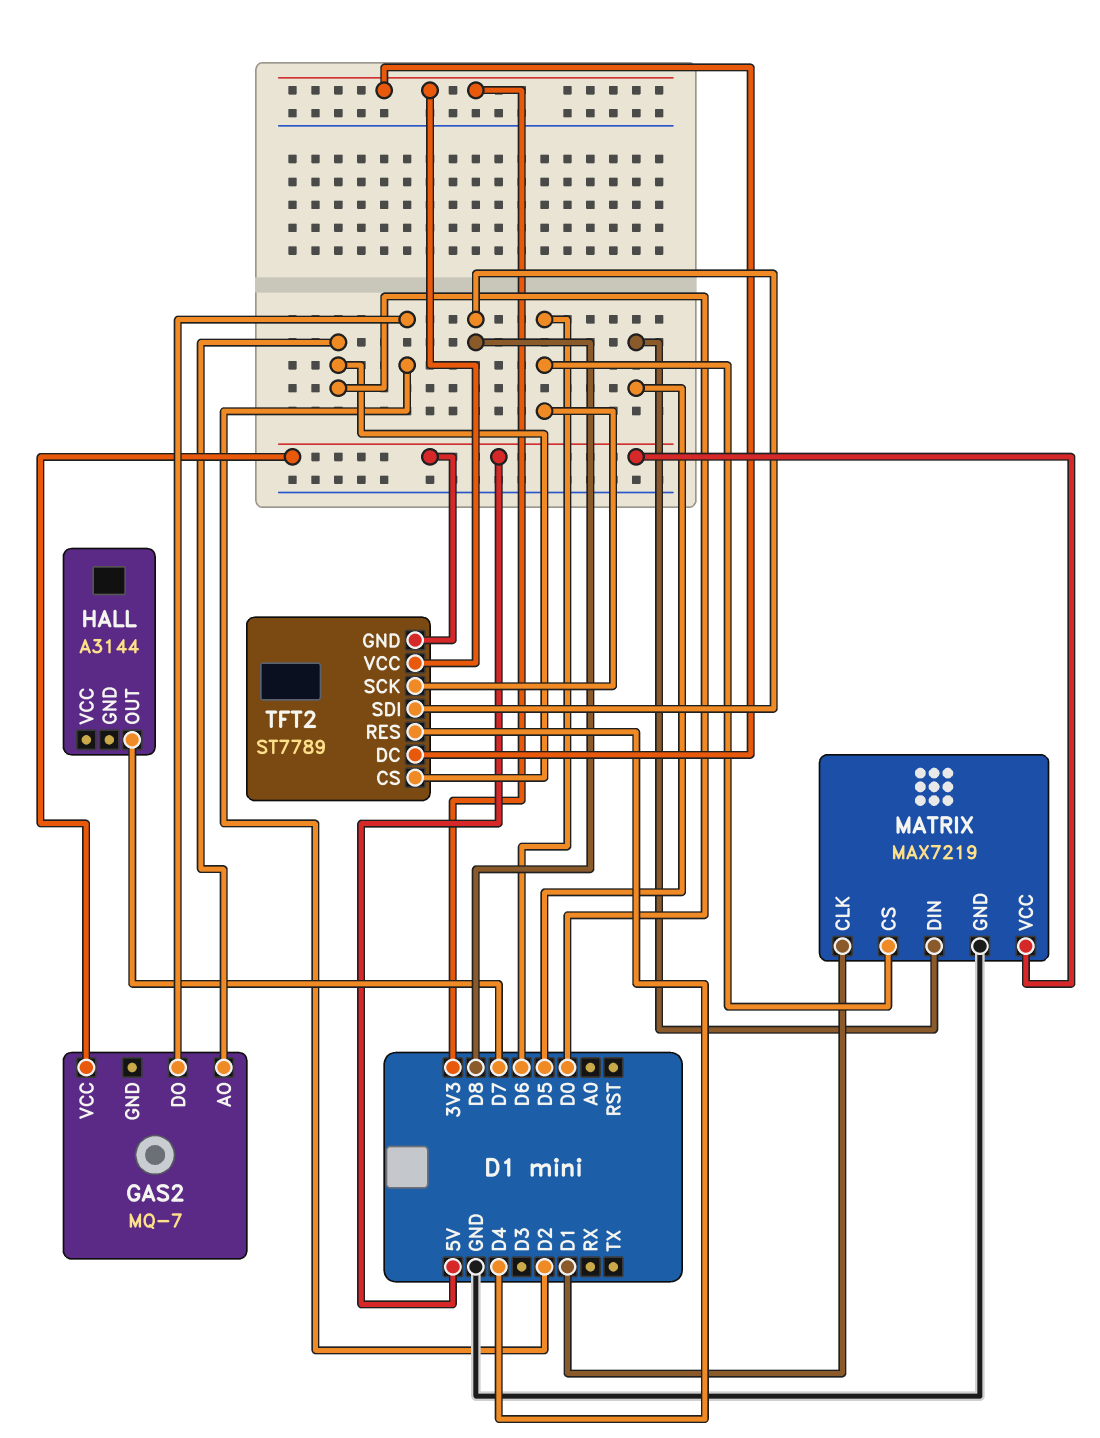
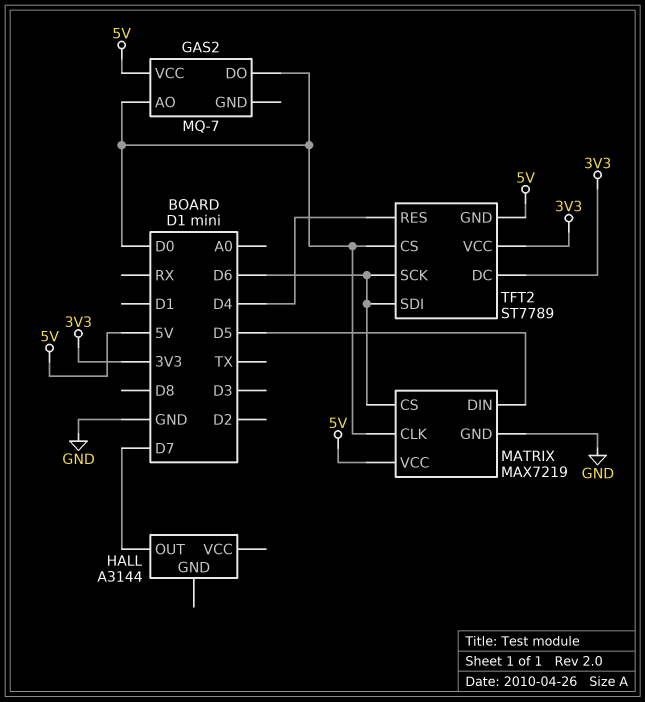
GAS2 pin DO: D2 -> D0
MATRIX pin CLK: D1 -> D0
TFT2 pin SDI: D8 -> D6

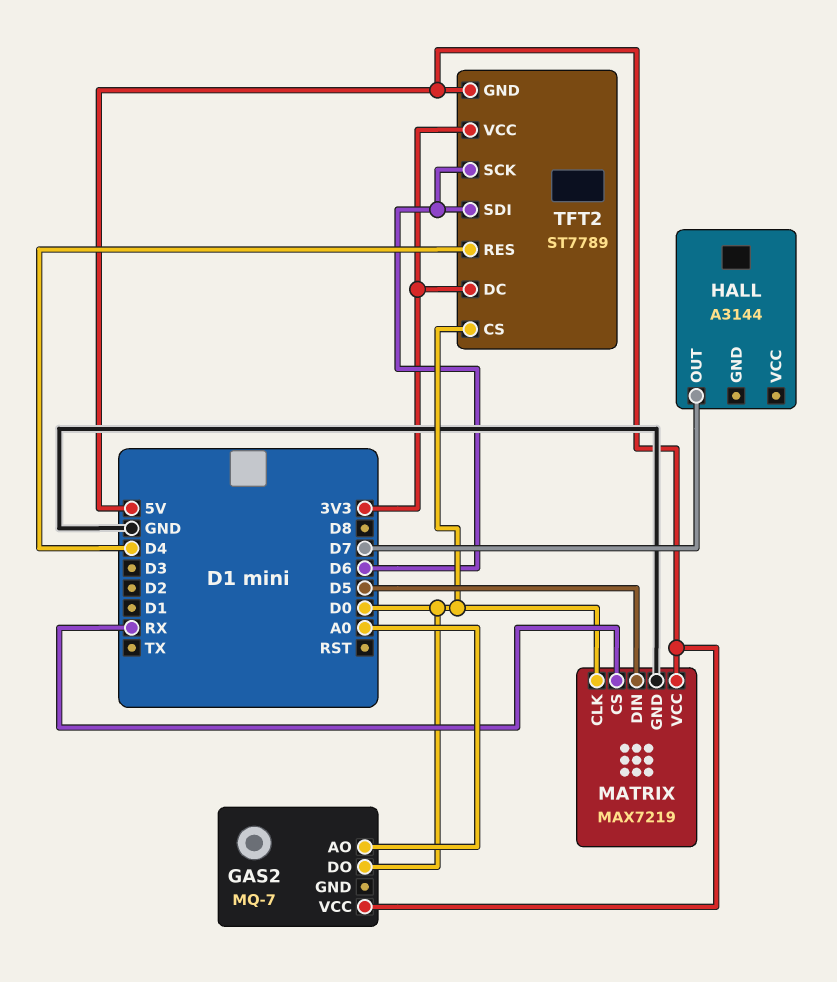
GAS2 pin AO: D0 -> A0
MATRIX pin CS: D6 -> RX

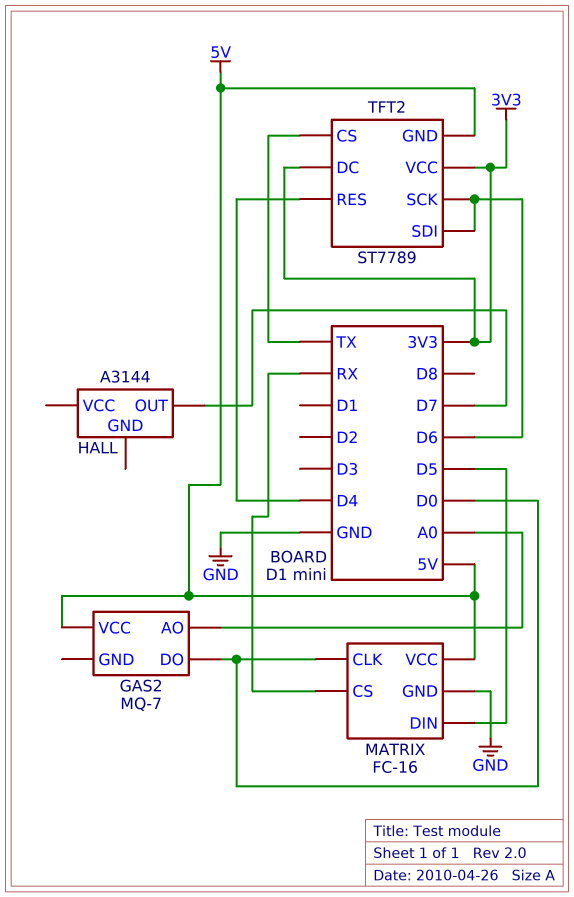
MATRIX: MAX7219 -> FC-16
TFT2 pin CS: D0 -> TX

